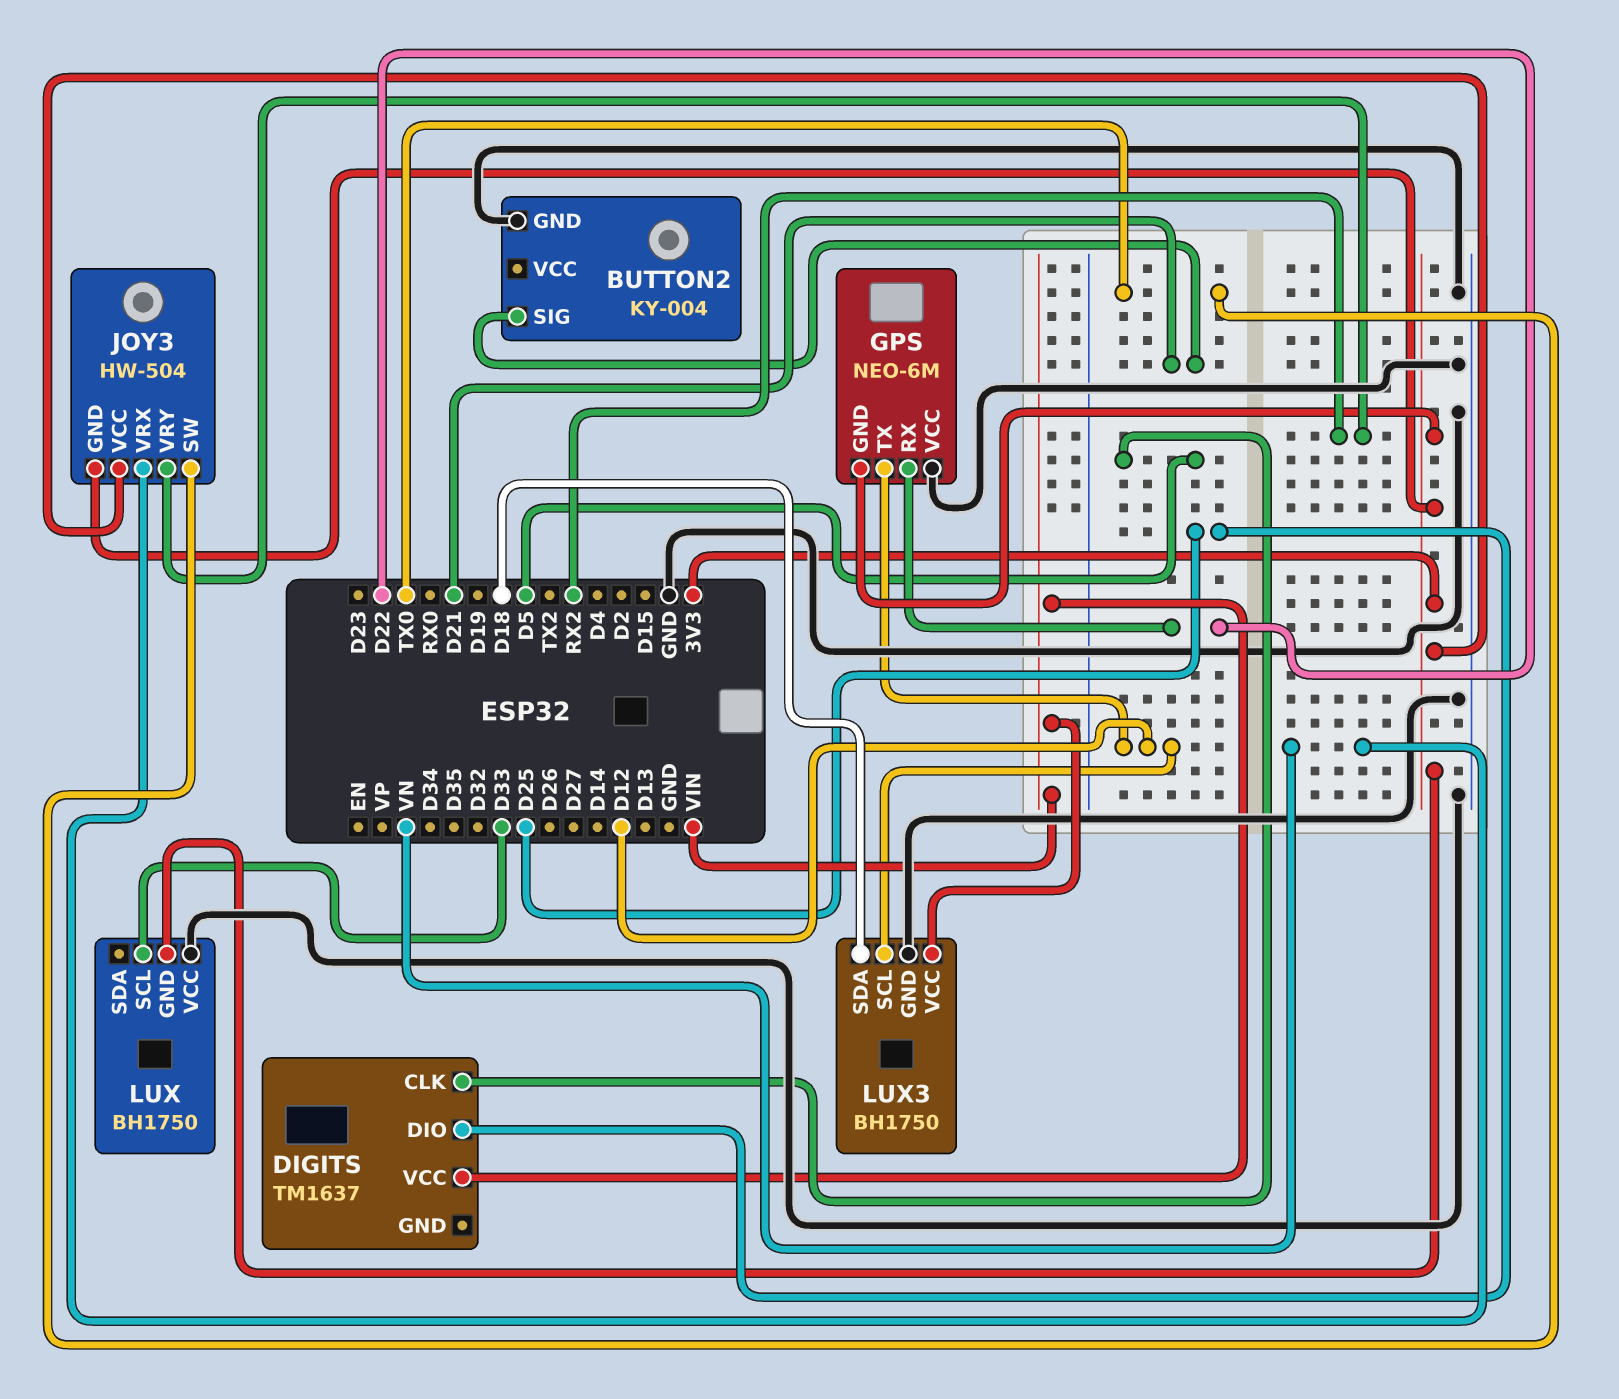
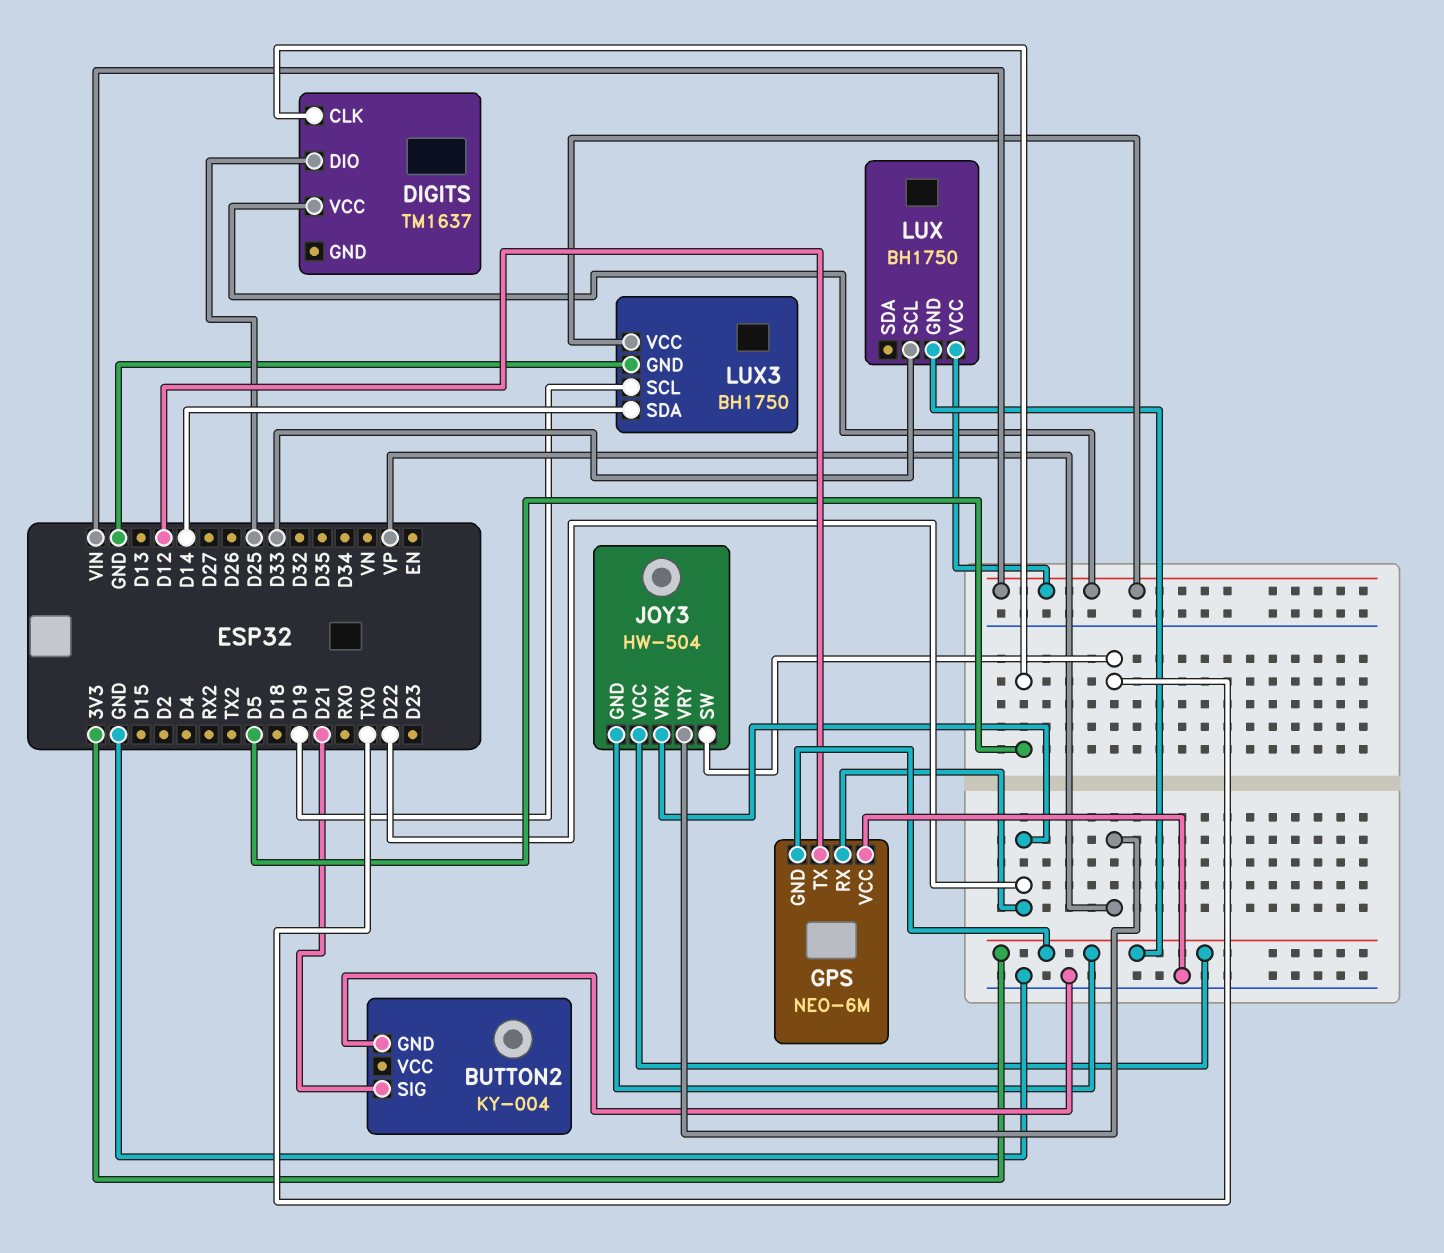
JOY3 pin VRX: VN -> D22
JOY3 pin VRY: RX2 -> VP
LUX pin VCC: GND -> VIN
LUX3 pin SCL: D12 -> D19
LUX3 pin SDA: D18 -> D14

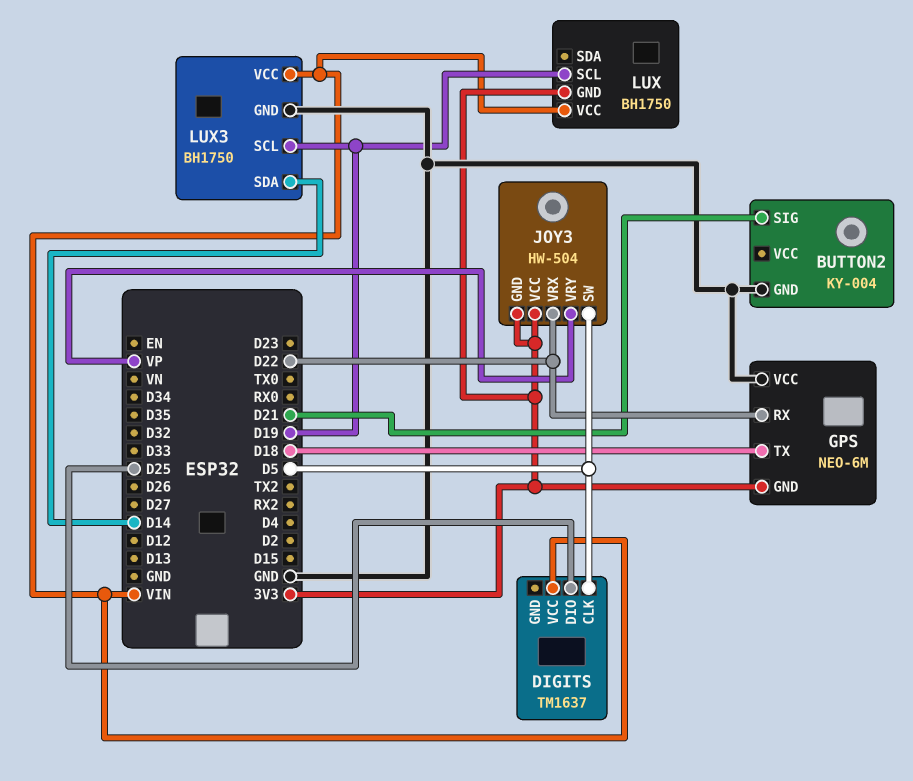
GPS pin TX: D12 -> D18
JOY3 pin SW: TX0 -> D5
LUX pin SCL: D33 -> D19

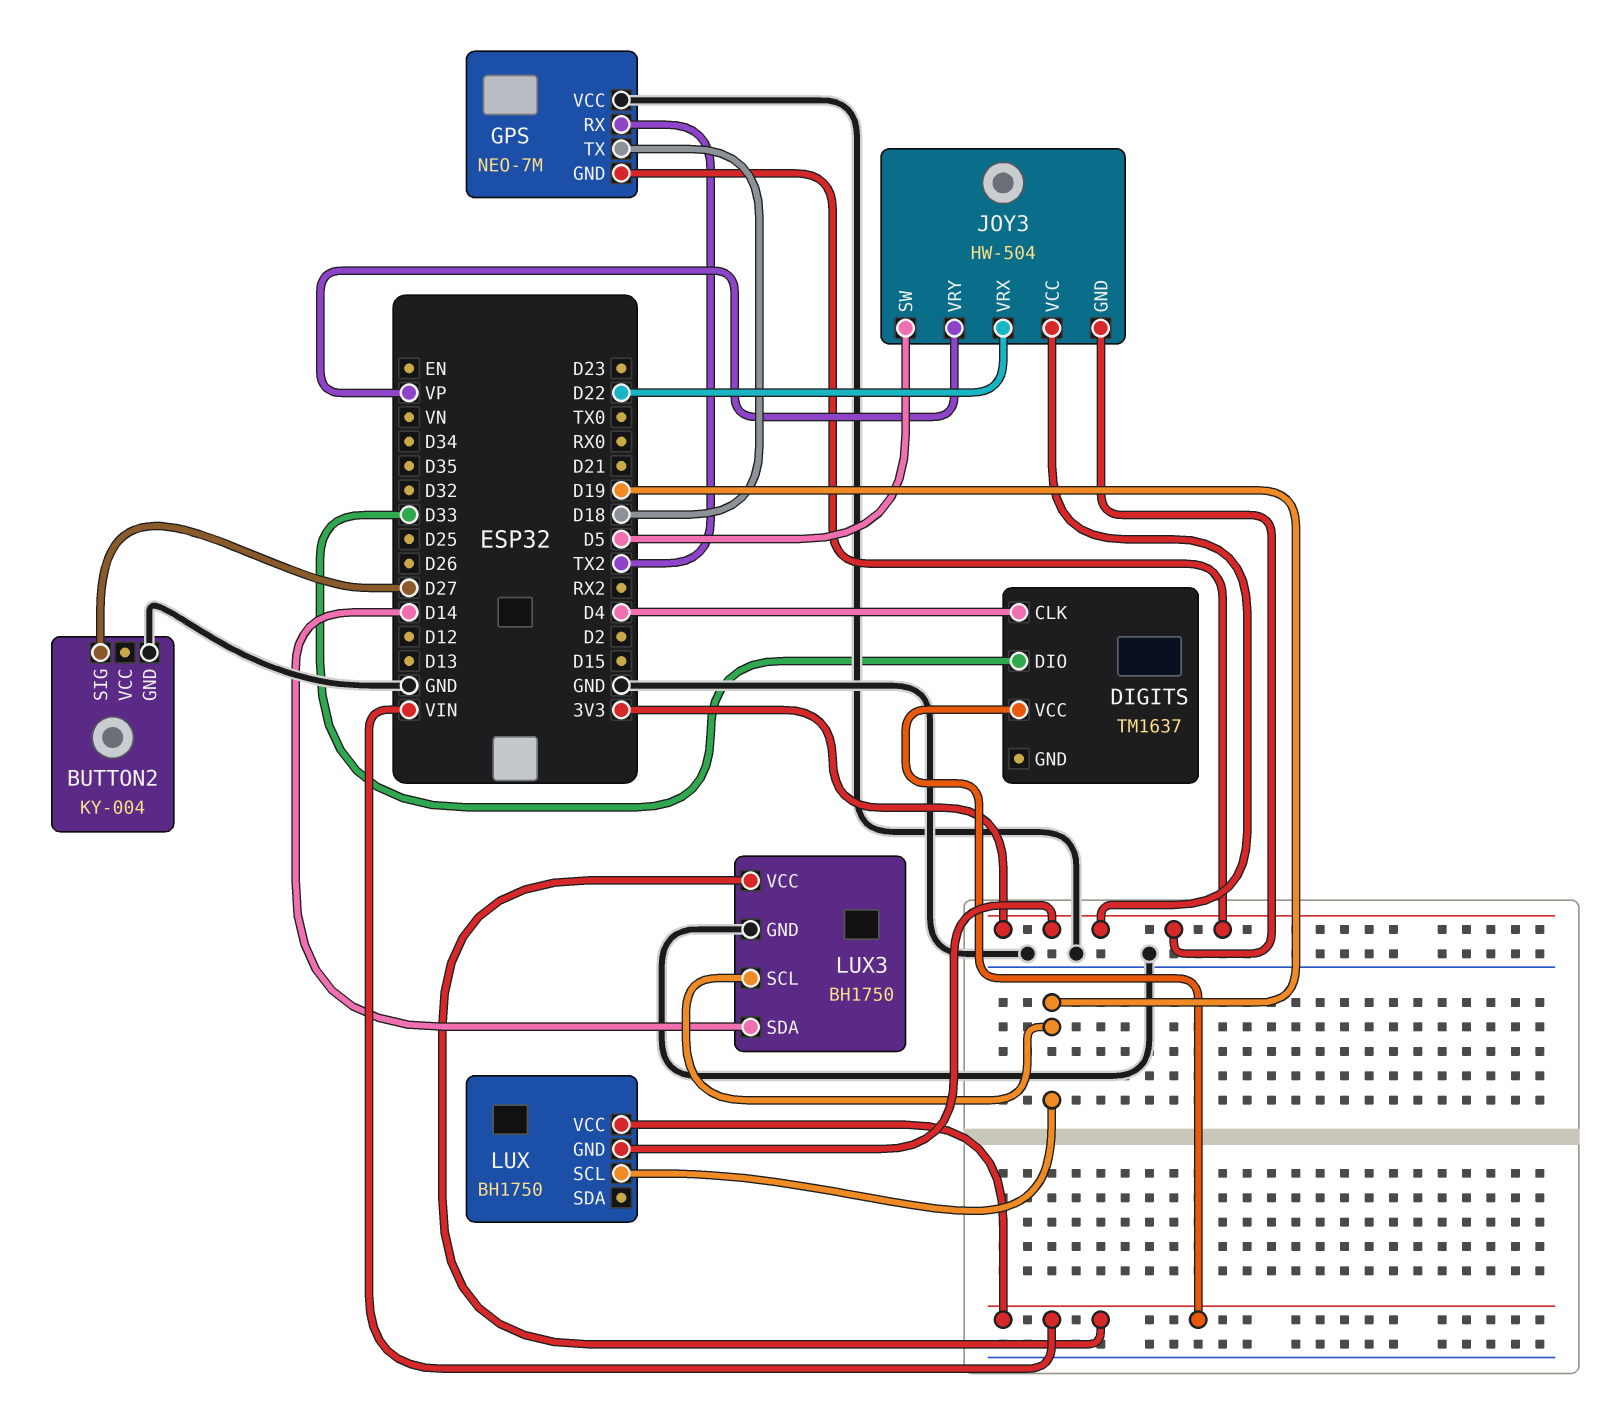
BUTTON2 pin SIG: D21 -> D27
DIGITS pin CLK: D5 -> D4
DIGITS pin DIO: D25 -> D33
GPS: NEO-6M -> NEO-7M
GPS pin RX: D22 -> TX2

